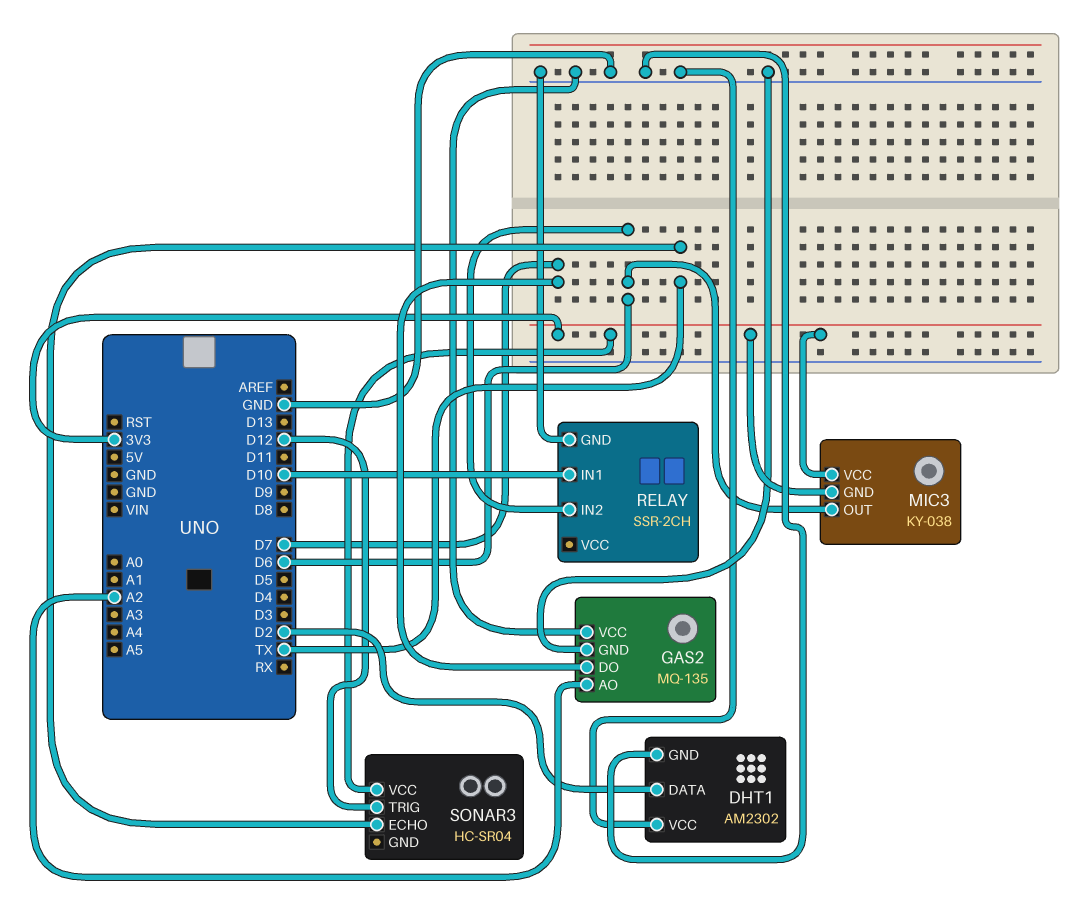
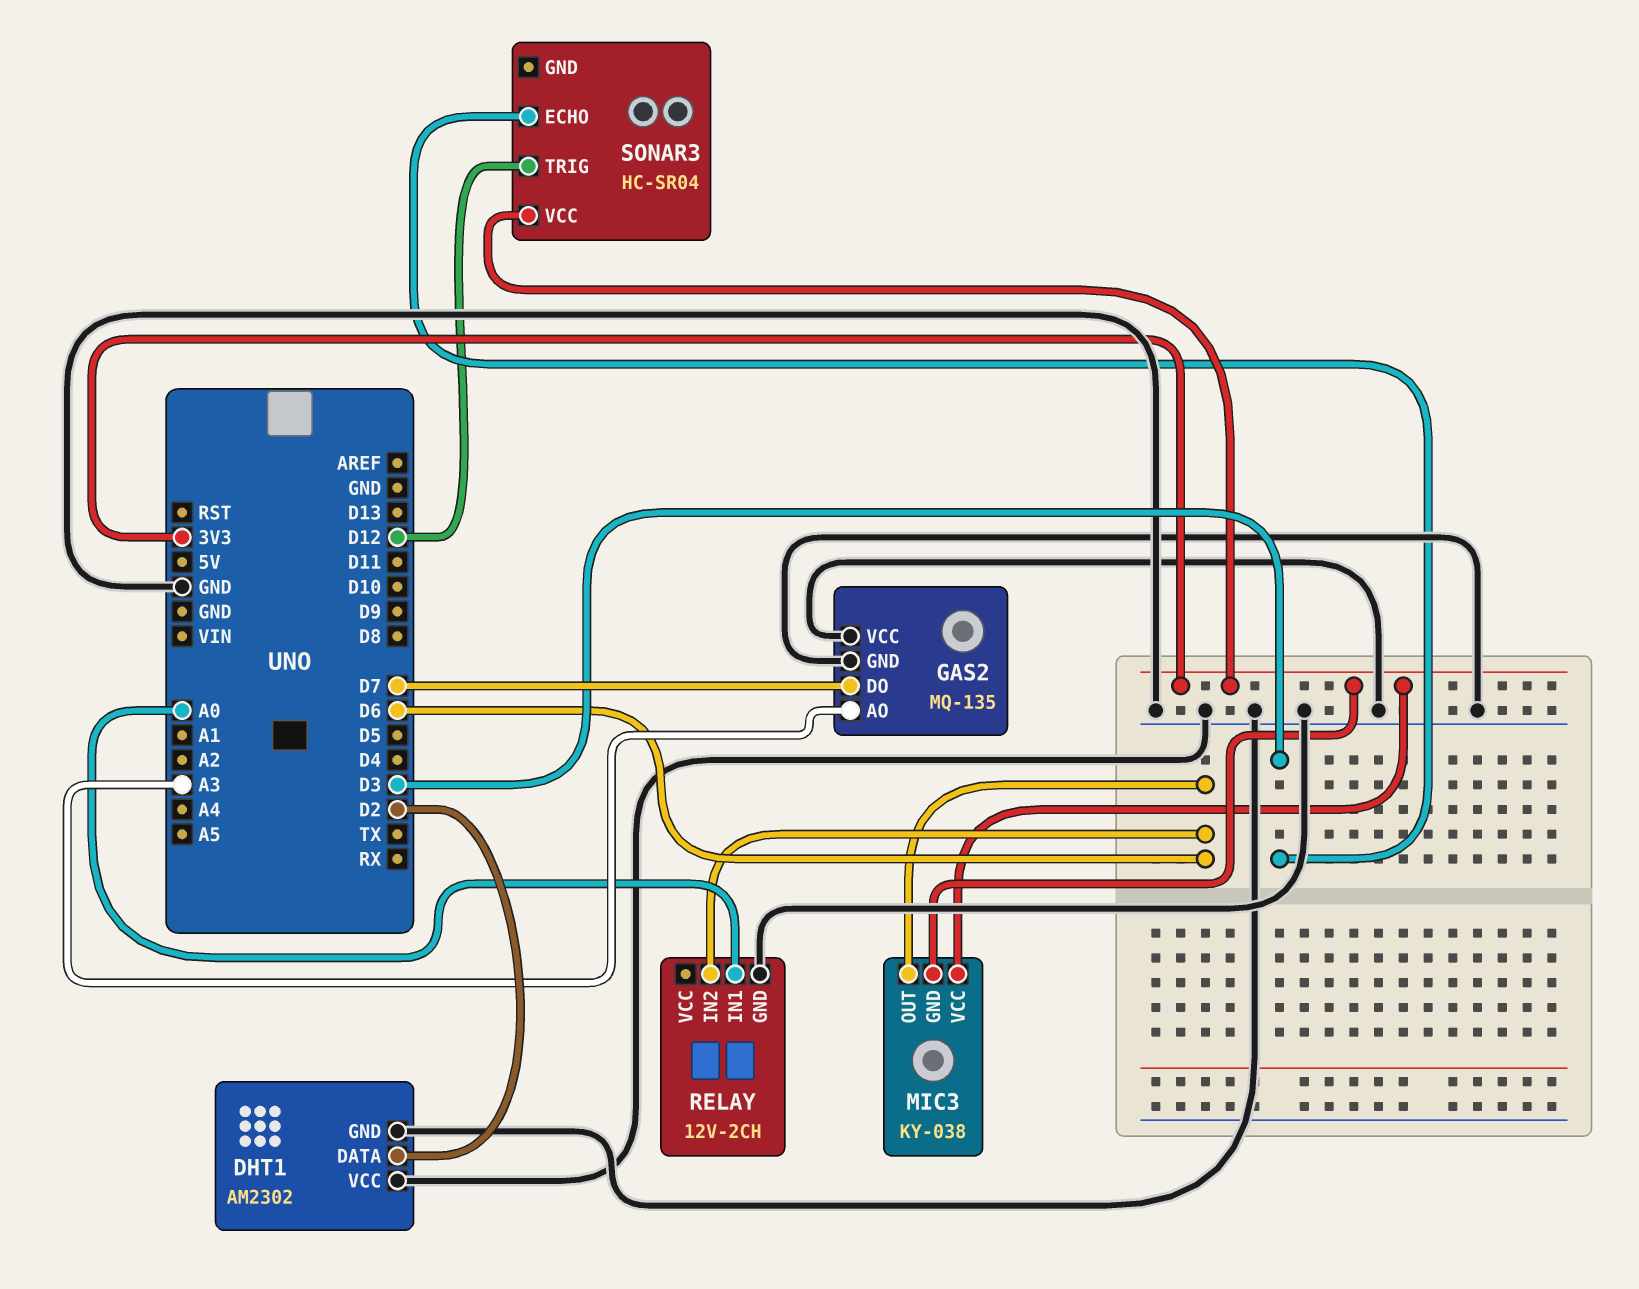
GAS2 pin AO: A2 -> A3
RELAY: SSR-2CH -> 12V-2CH
RELAY pin IN1: D10 -> A0
SONAR3 pin ECHO: TX -> D3

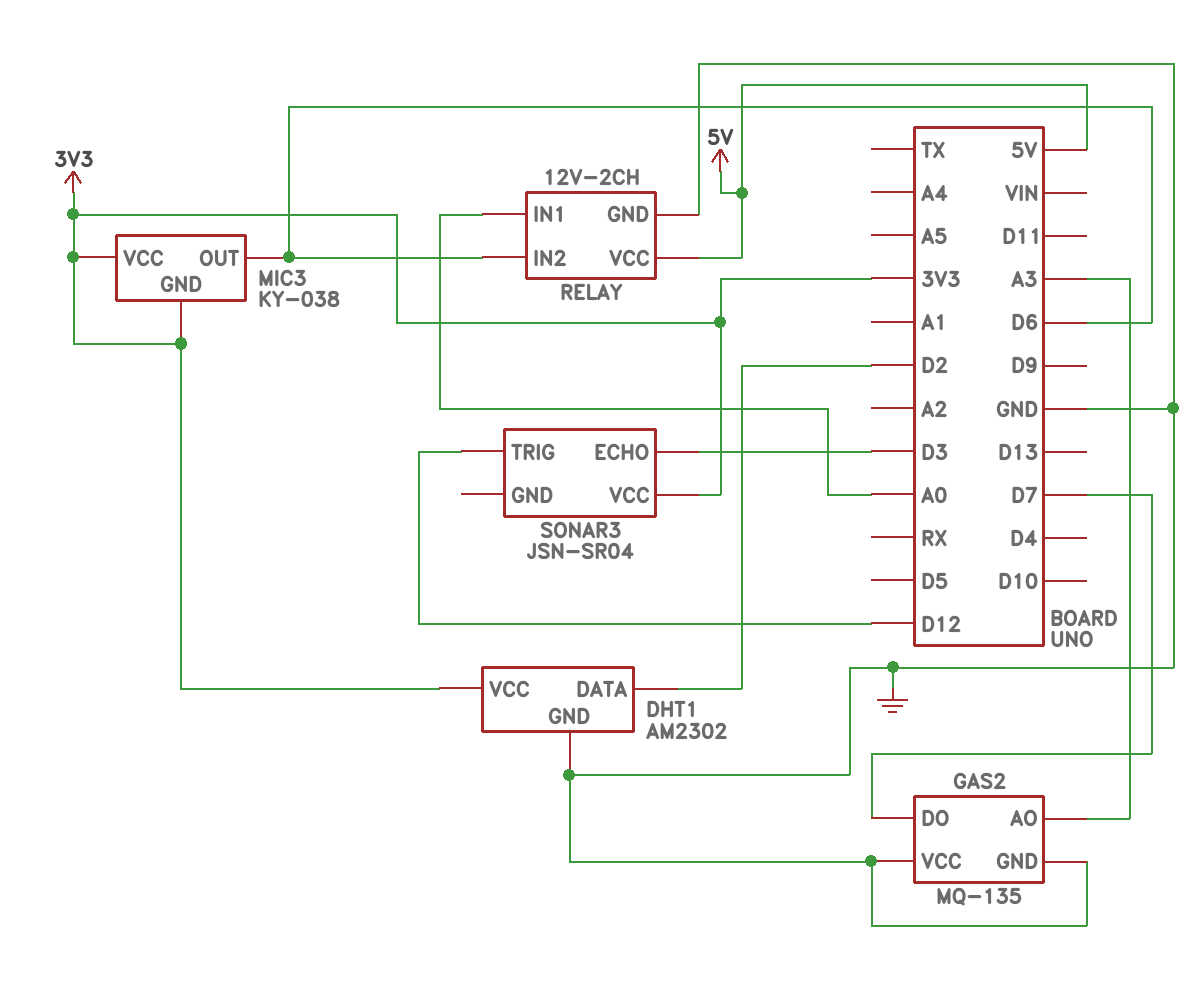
DHT1 pin VCC: GND -> 3V3
RELAY pin VCC: none -> 5V
SONAR3: HC-SR04 -> JSN-SR04

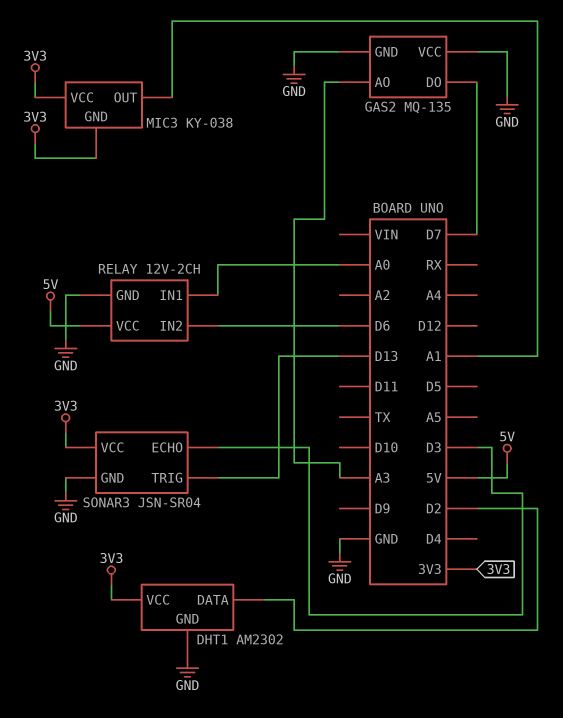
MIC3 pin OUT: D6 -> A1
SONAR3 pin GND: none -> GND
SONAR3 pin TRIG: D12 -> D13

